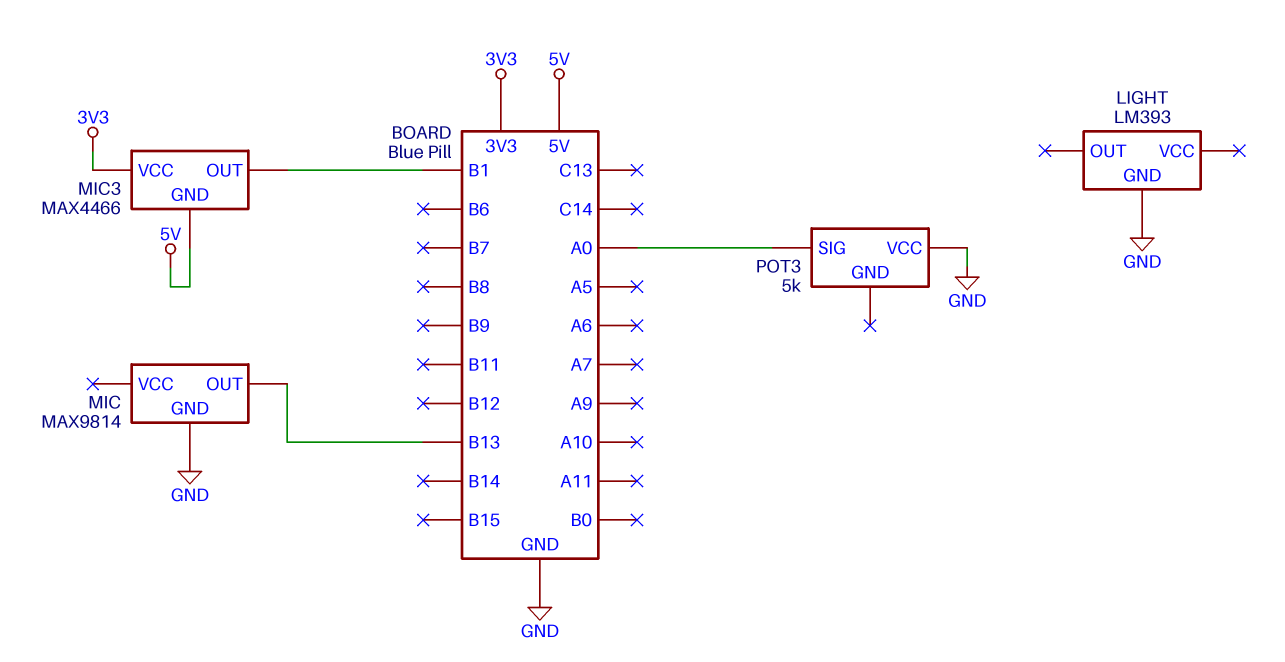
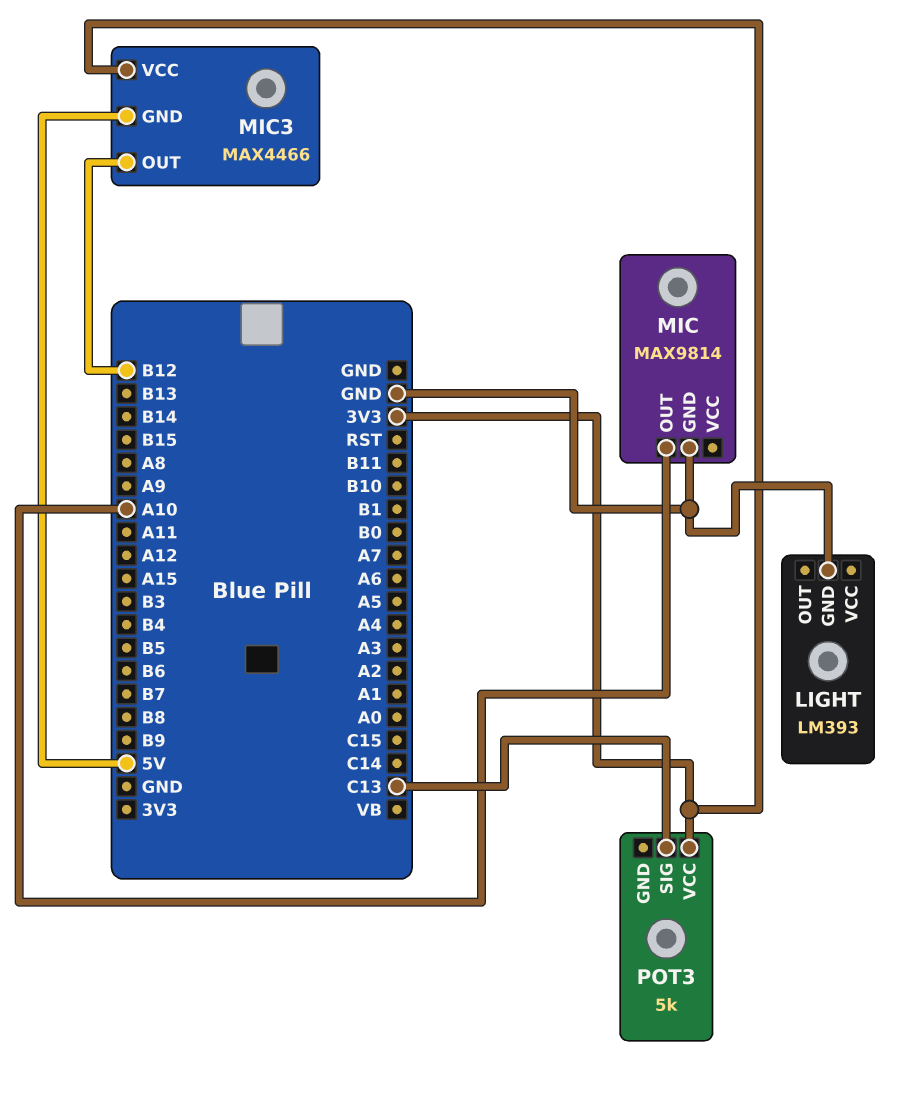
MIC pin OUT: B13 -> A10
MIC3 pin OUT: B1 -> B12
POT3 pin SIG: A0 -> C13
POT3 pin VCC: GND -> 3V3

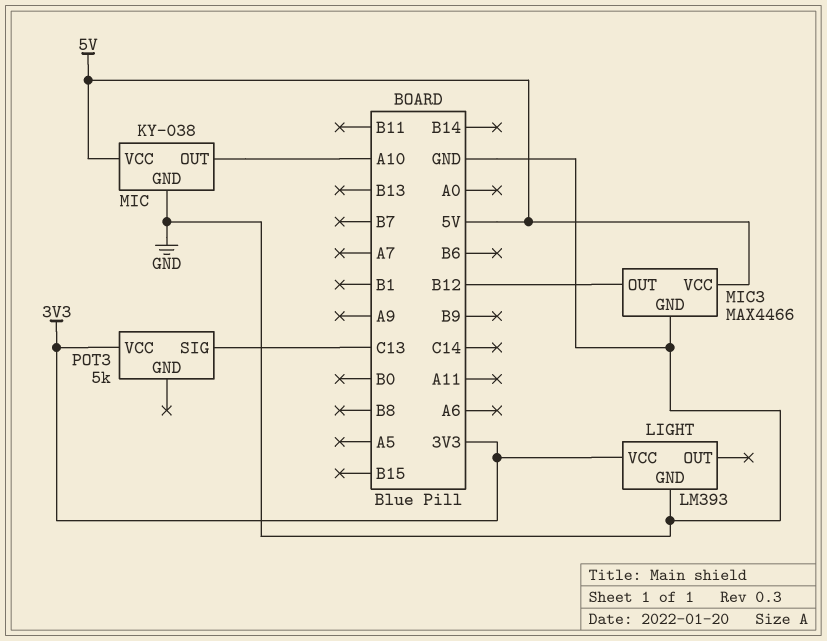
LIGHT pin VCC: none -> 3V3
MIC: MAX9814 -> KY-038
MIC pin VCC: none -> 5V
MIC3 pin GND: 5V -> GND
MIC3 pin VCC: 3V3 -> 5V

